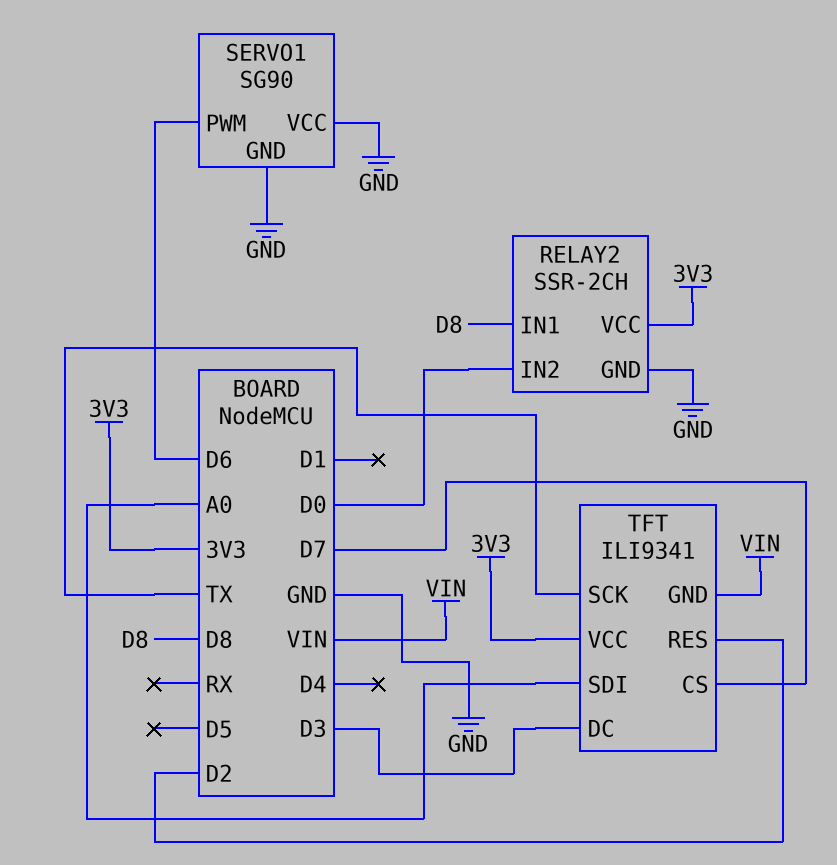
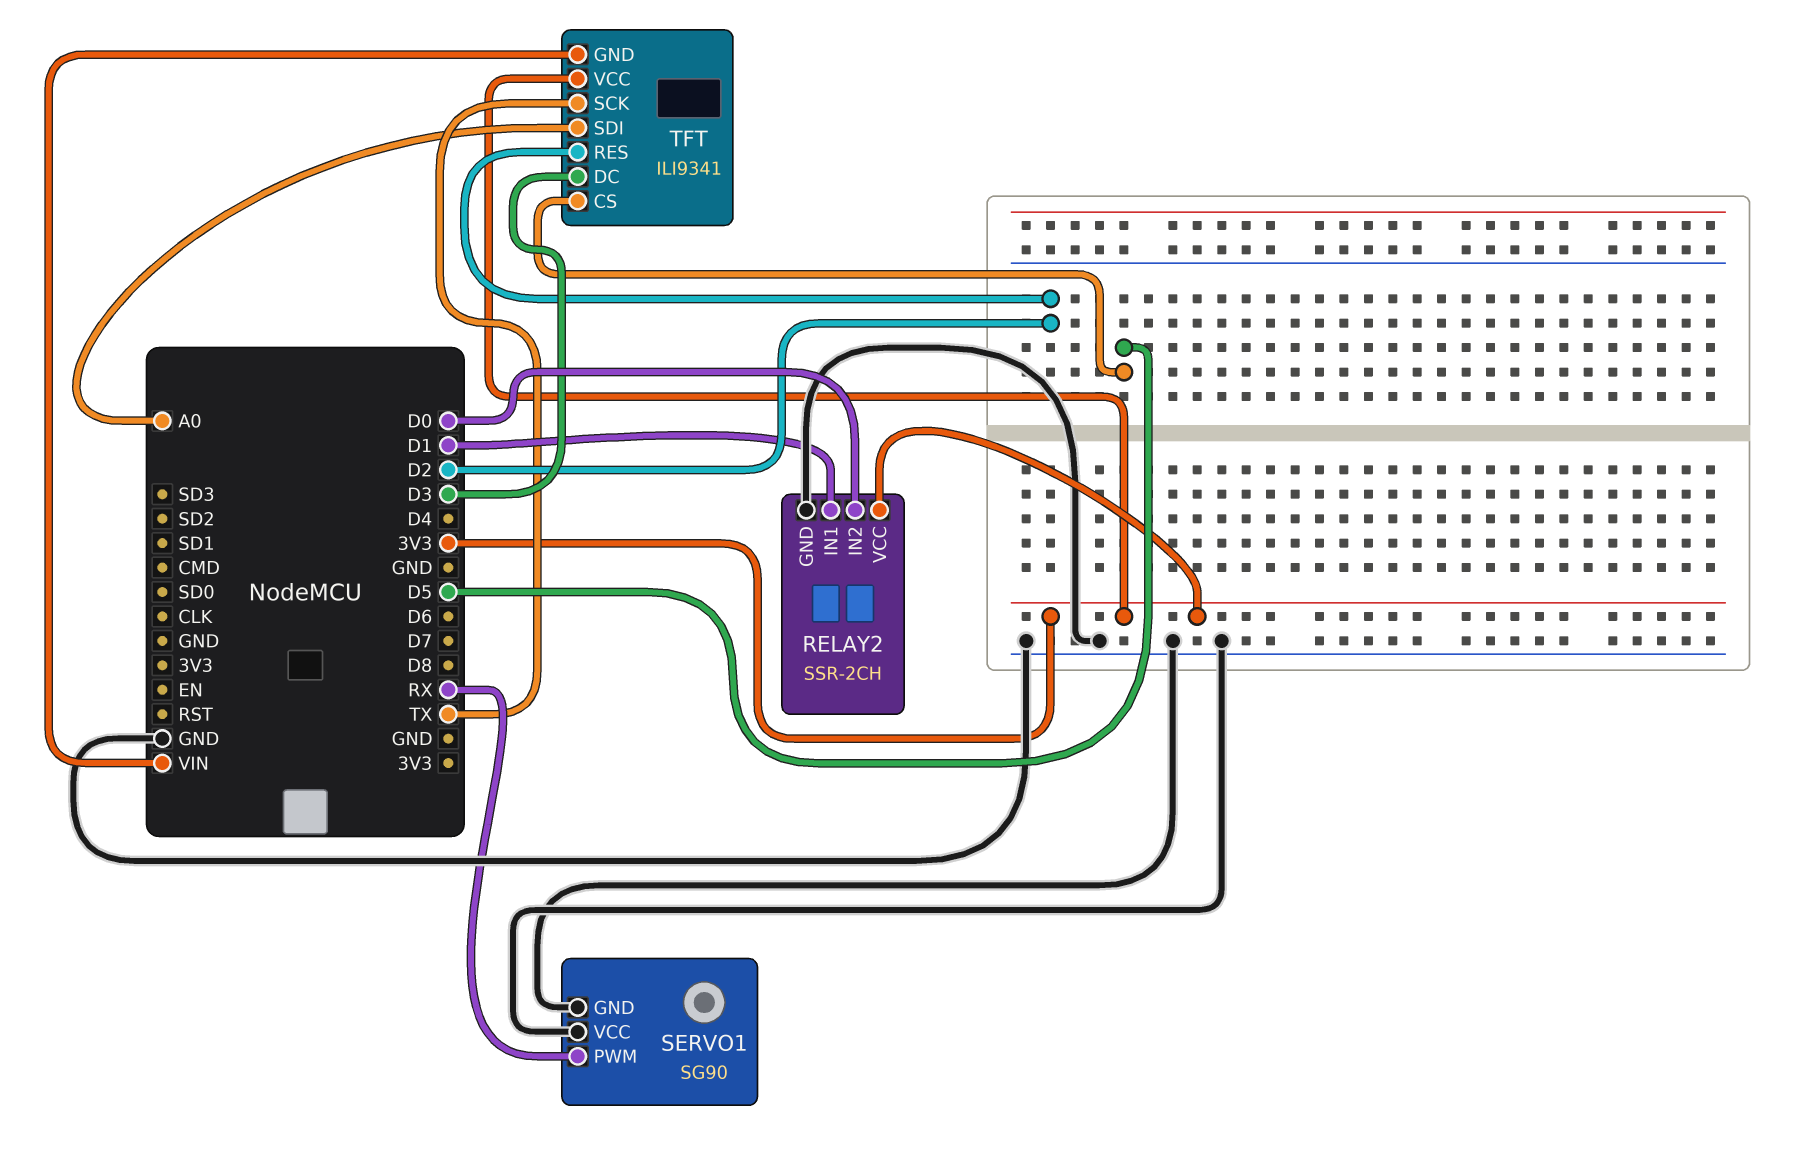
RELAY2 pin IN1: D8 -> D1
SERVO1 pin PWM: D6 -> RX
TFT pin CS: D7 -> D5

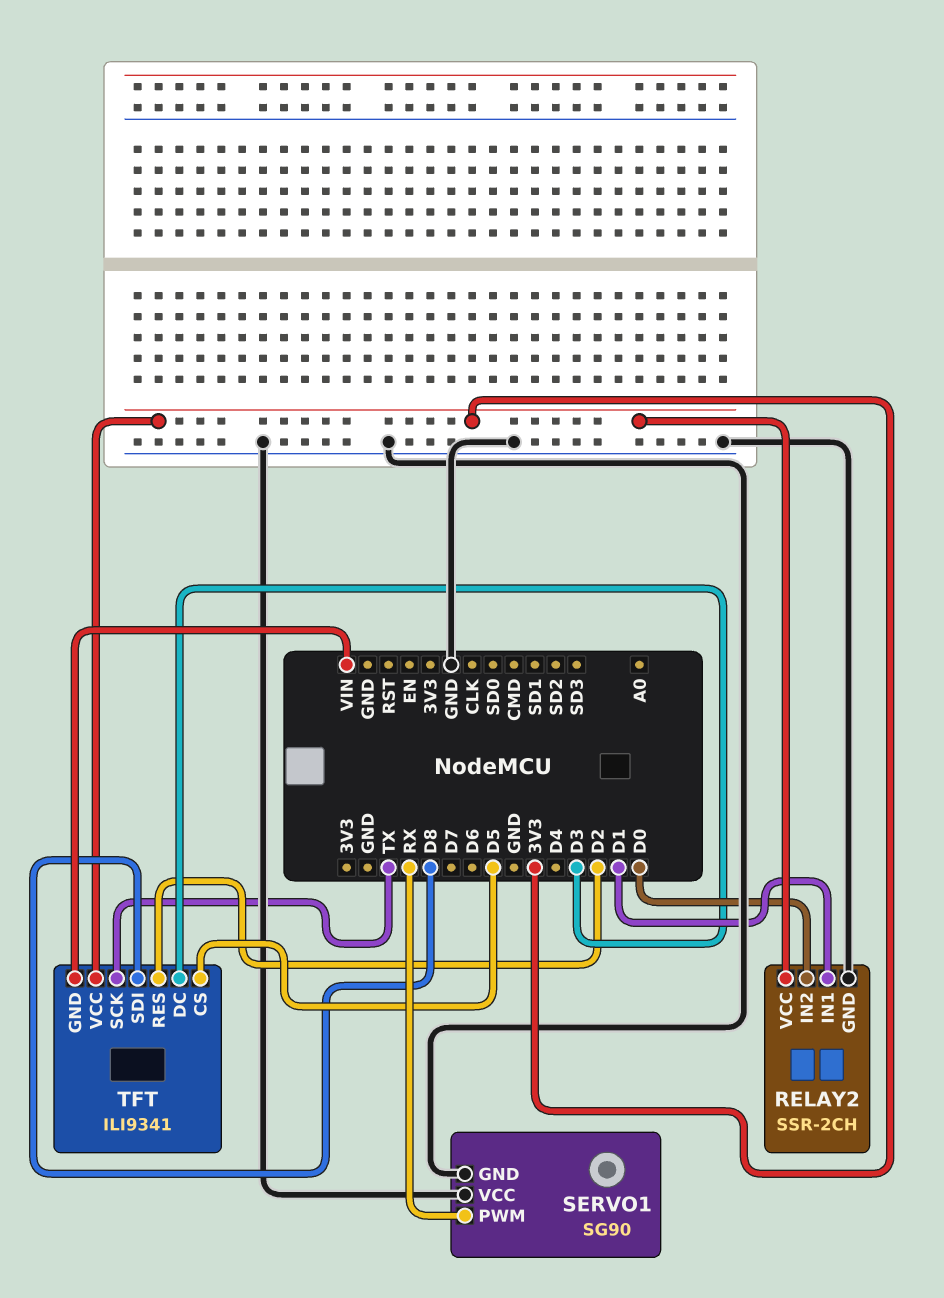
TFT pin SDI: A0 -> D8

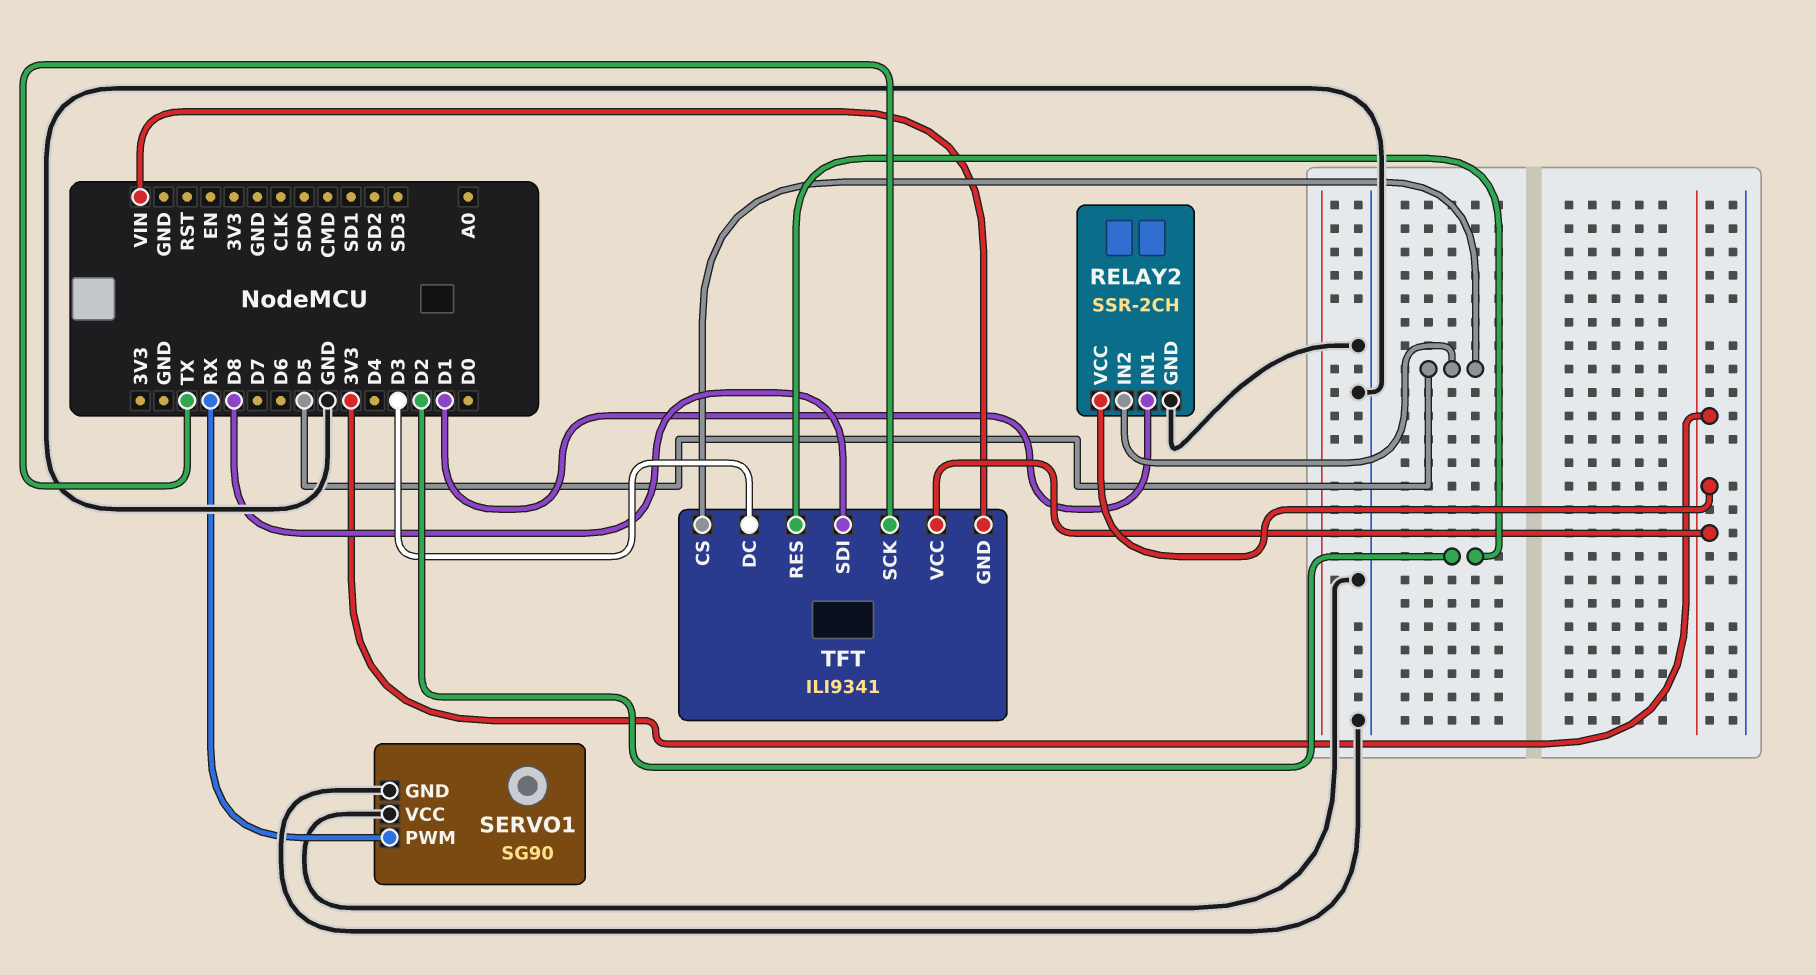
RELAY2 pin IN2: D0 -> D5

